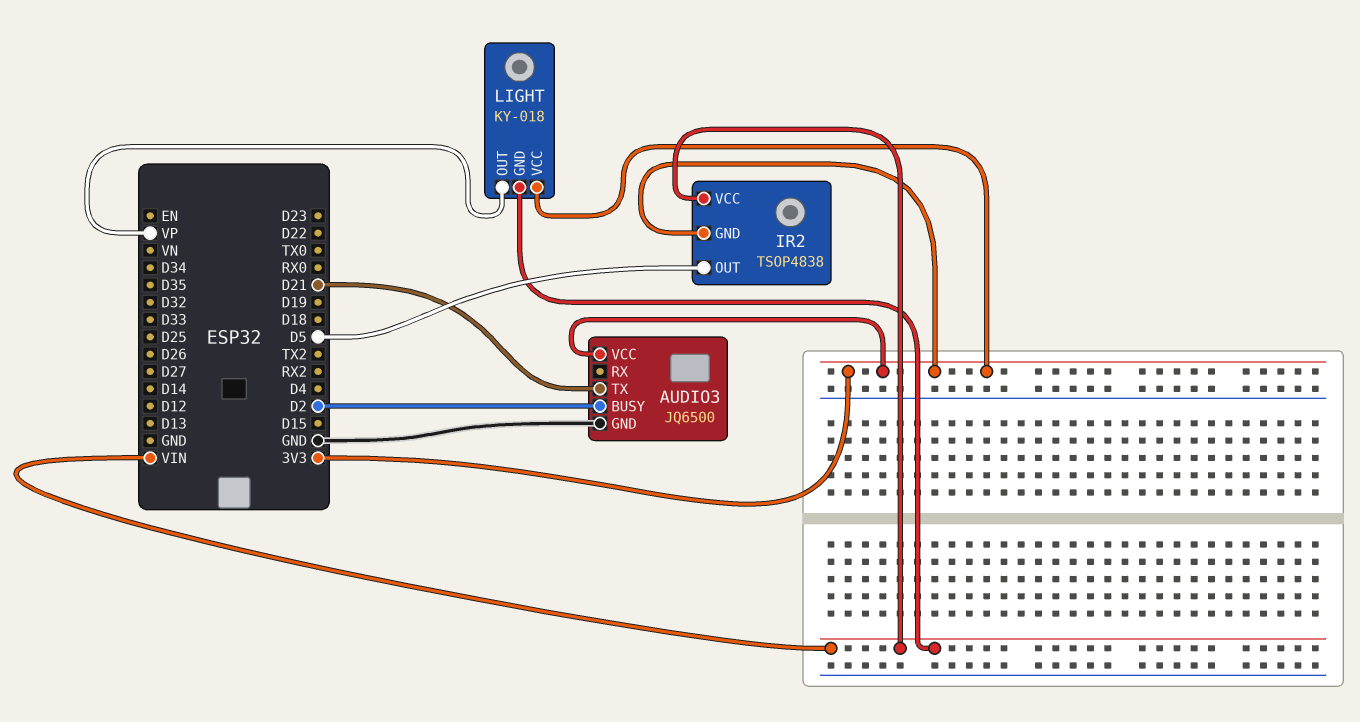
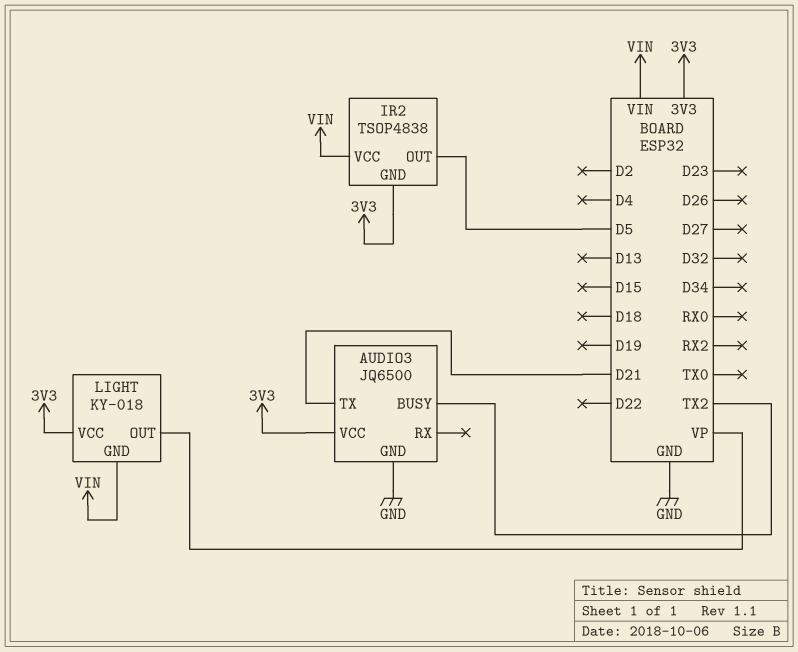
AUDIO3 pin BUSY: D2 -> TX2

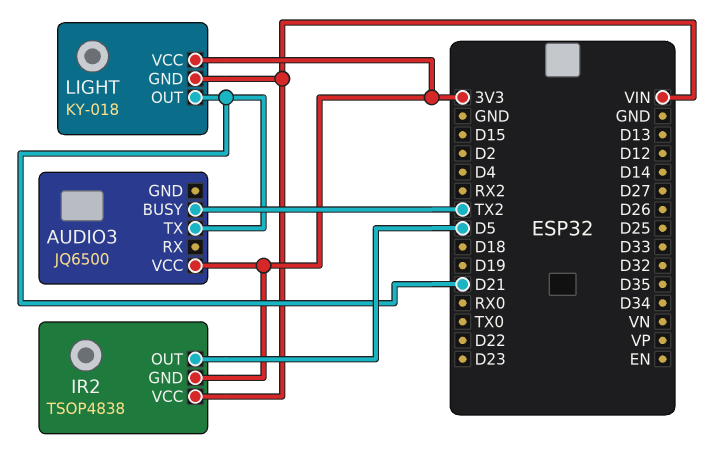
AUDIO3 pin GND: GND -> none
LIGHT pin OUT: VP -> D21

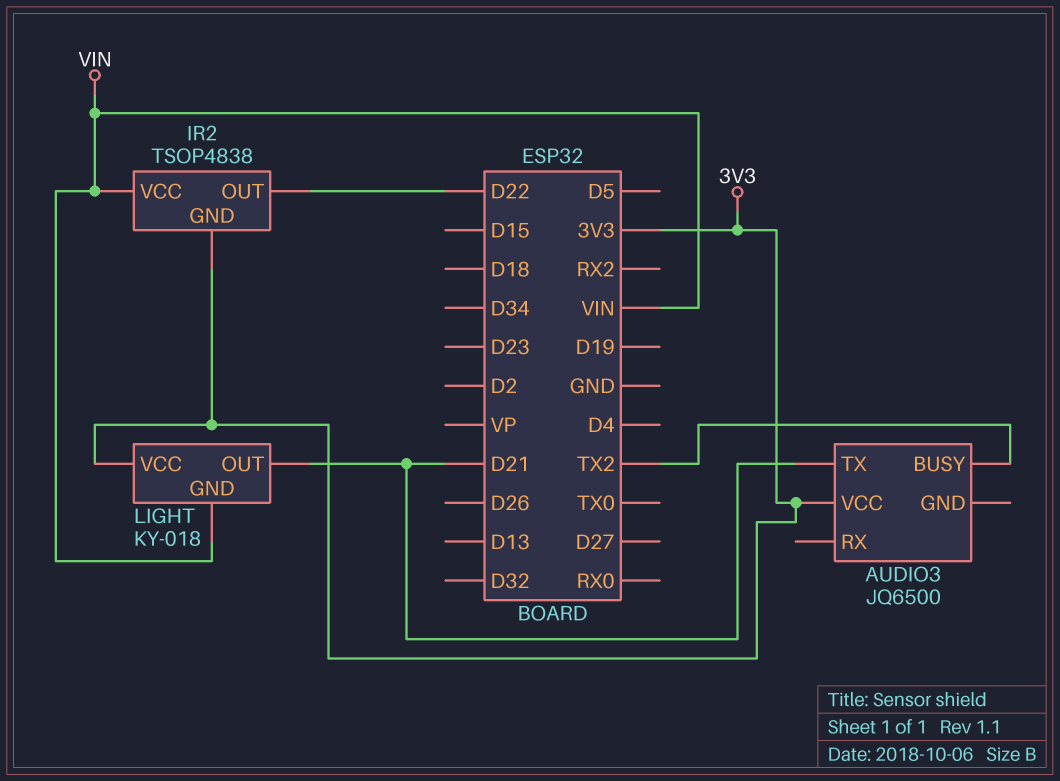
IR2 pin OUT: D5 -> D22

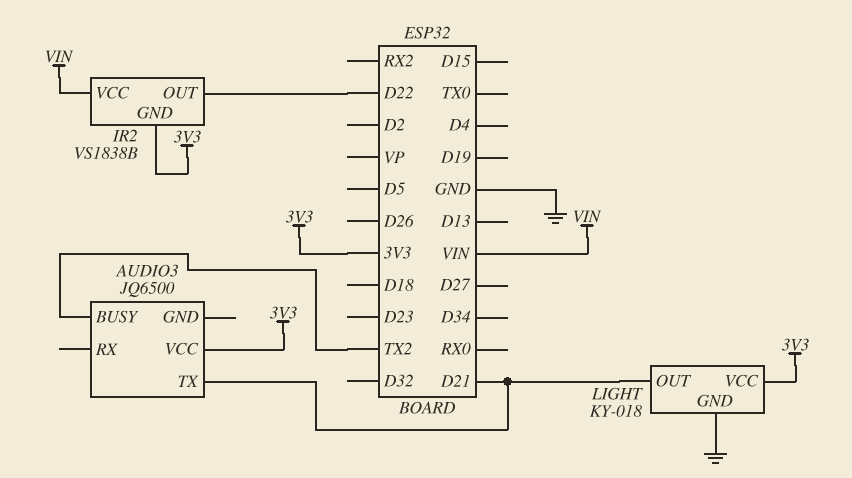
IR2: TSOP4838 -> VS1838B
LIGHT pin GND: VIN -> GND

